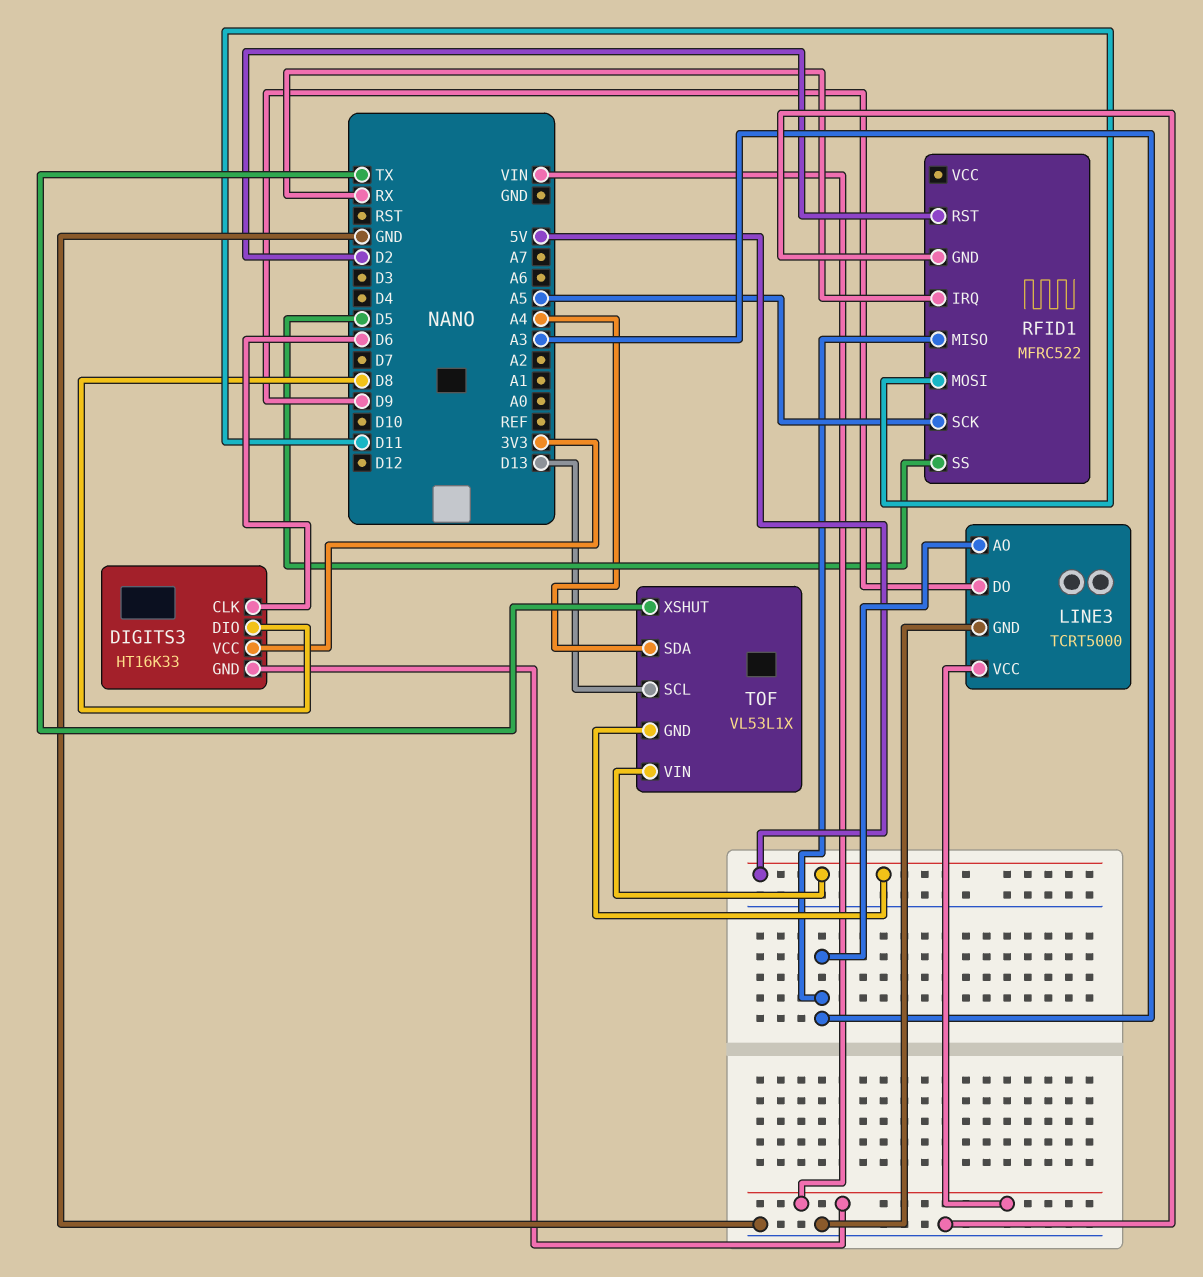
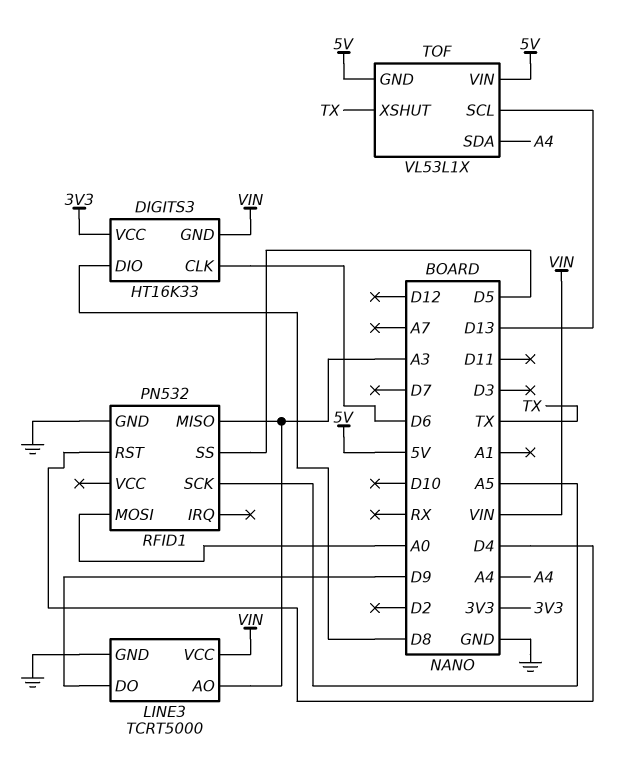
RFID1: MFRC522 -> PN532
RFID1 pin IRQ: RX -> none
RFID1 pin MOSI: D11 -> A0
RFID1 pin RST: D2 -> D4

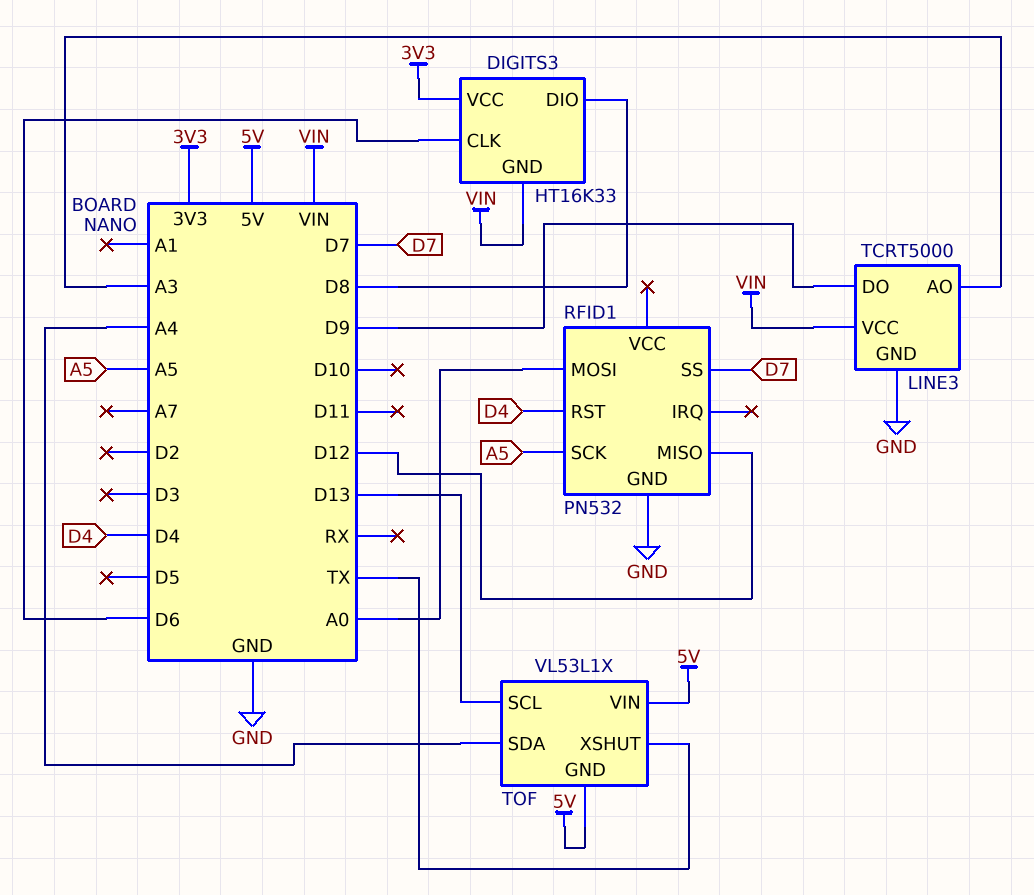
RFID1 pin MISO: A3 -> D12
RFID1 pin SS: D5 -> D7

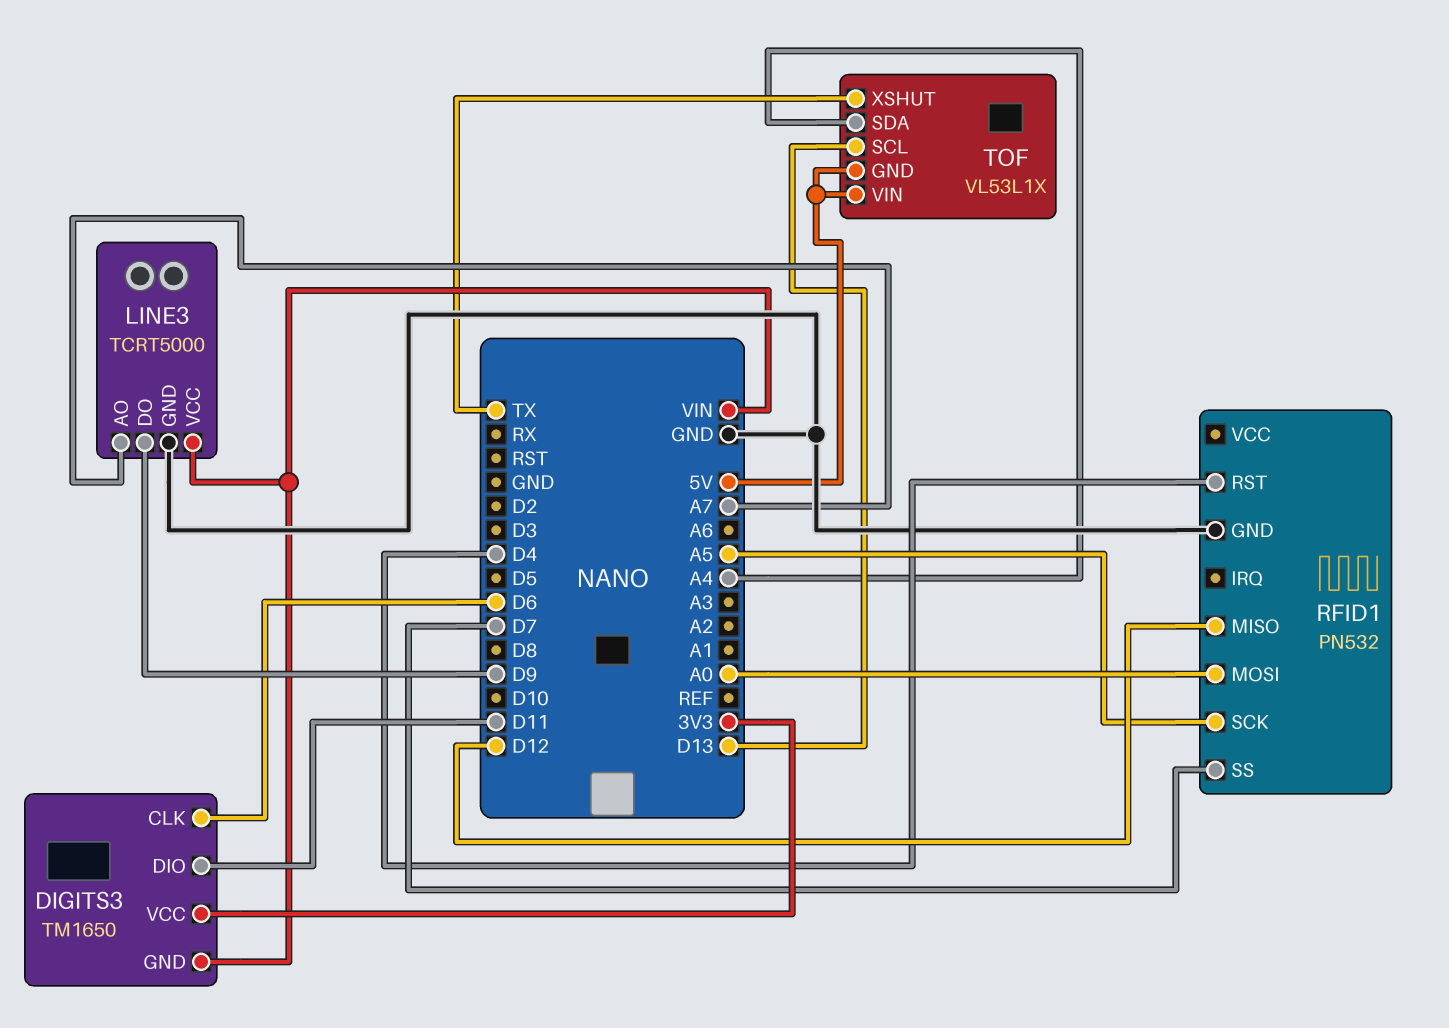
DIGITS3: HT16K33 -> TM1650
DIGITS3 pin DIO: D8 -> D11
LINE3 pin AO: A3 -> A7

